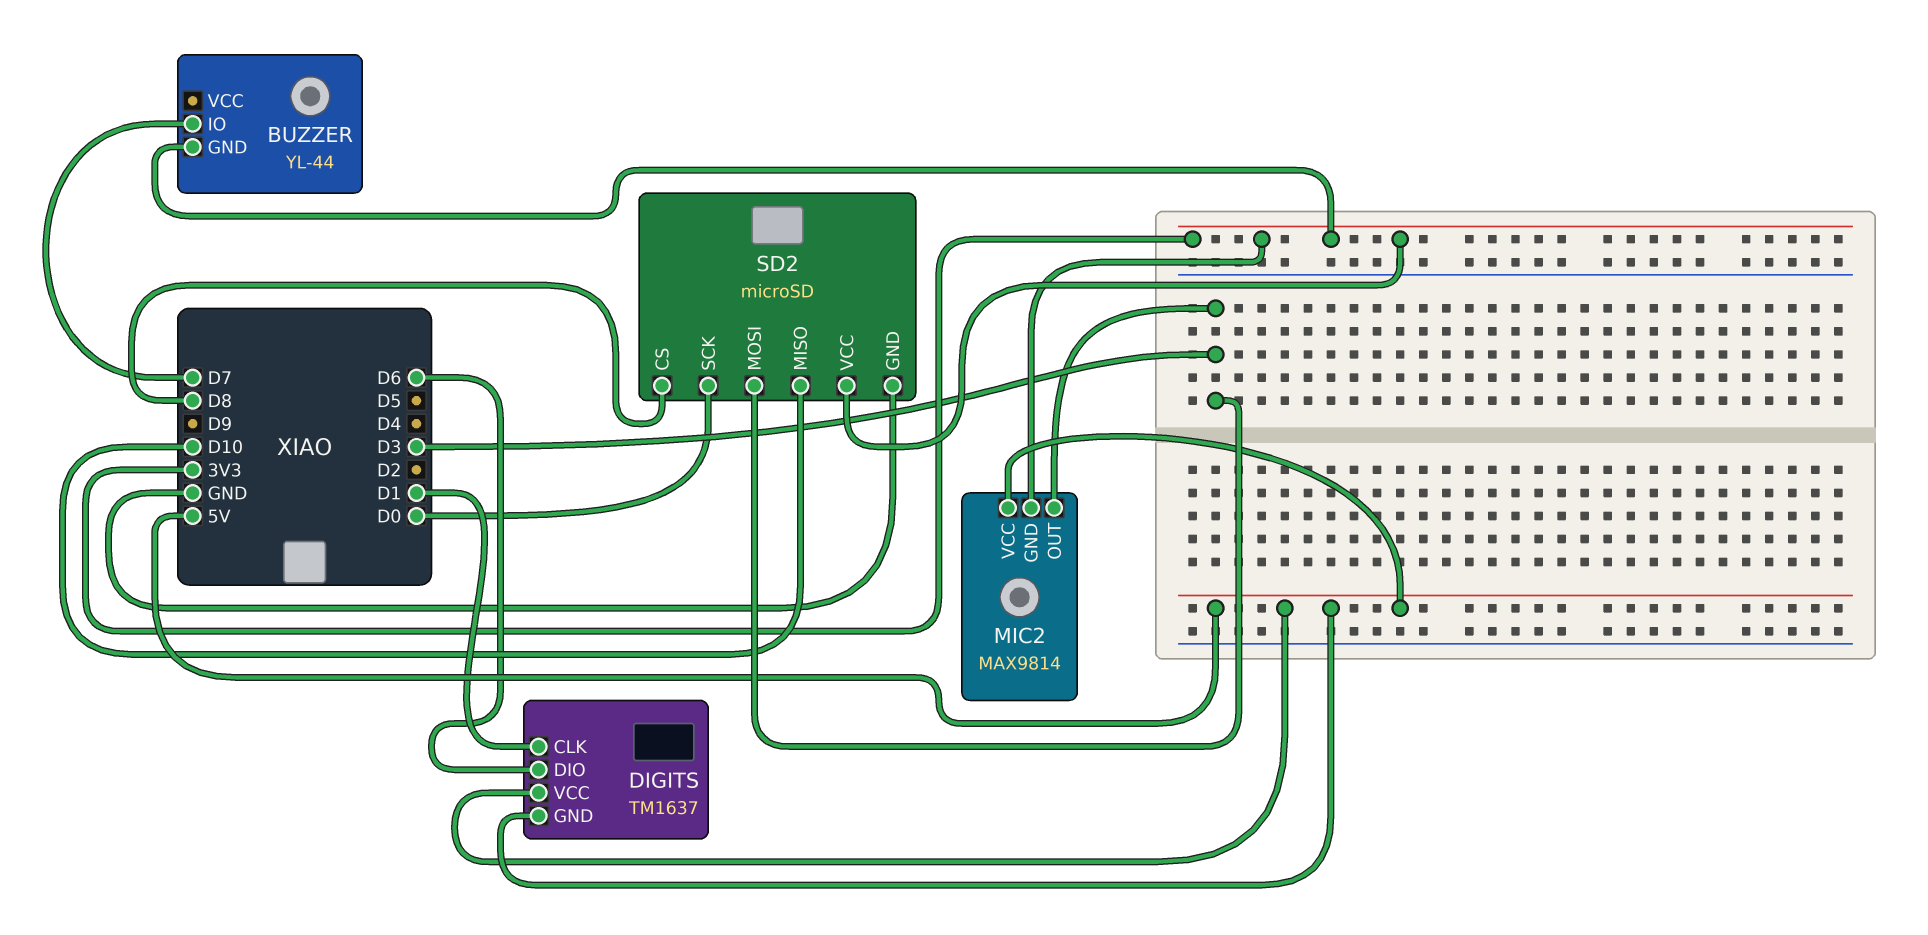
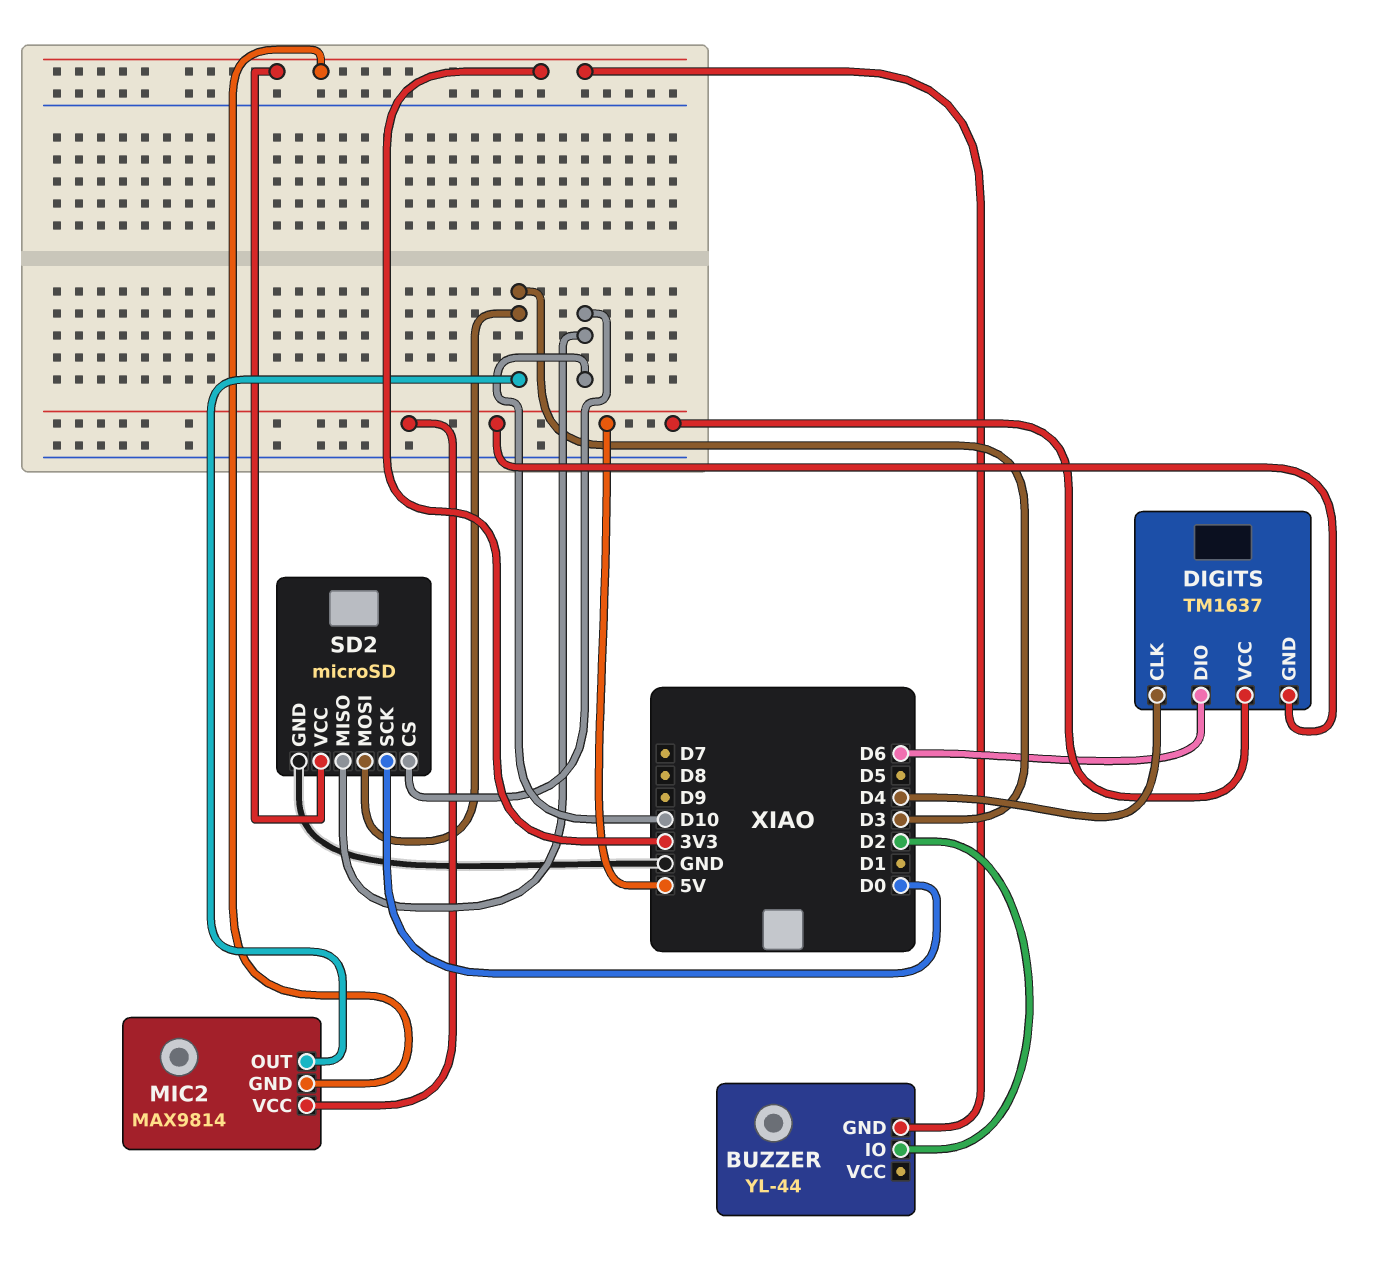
BUZZER pin IO: D7 -> D2
DIGITS pin CLK: D1 -> D4
SD2 pin CS: D8 -> D10

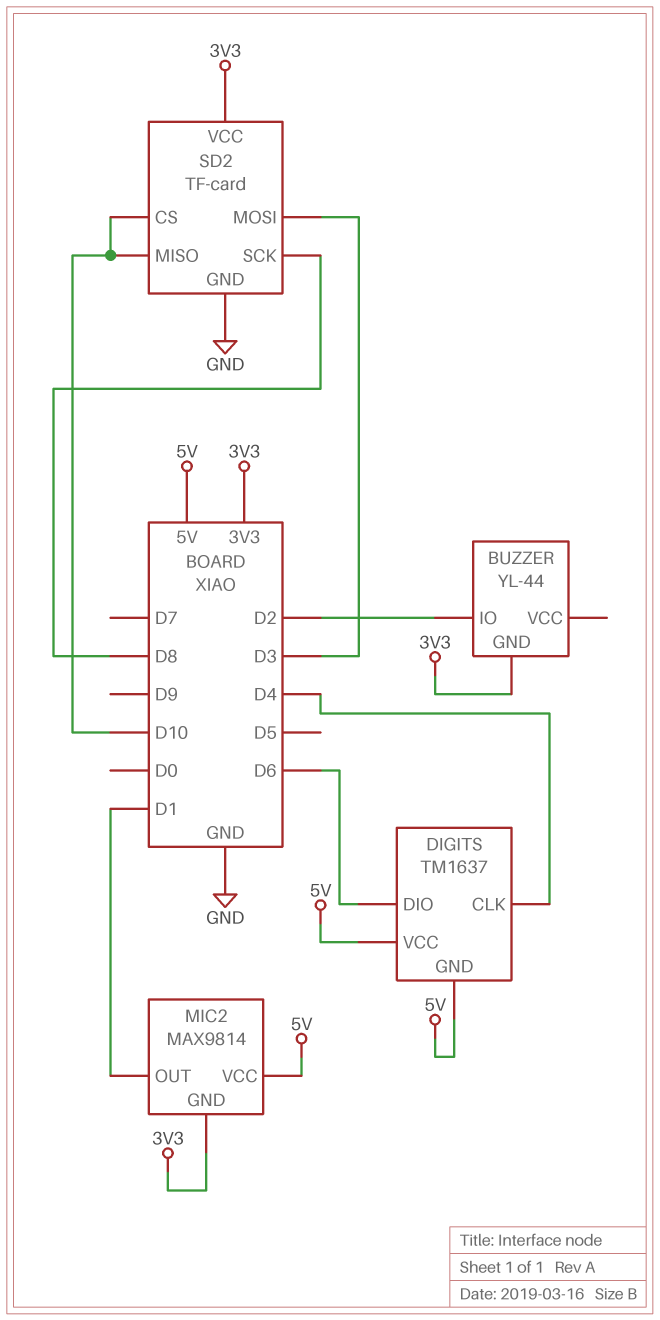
MIC2 pin OUT: D3 -> D1
SD2: microSD -> TF-card
SD2 pin SCK: D0 -> D8

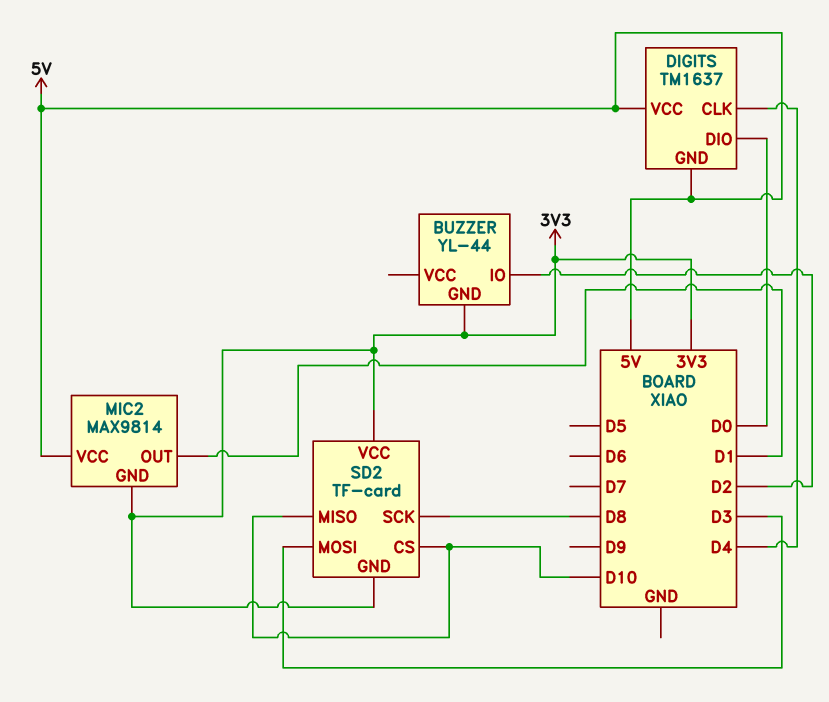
DIGITS pin DIO: D6 -> D0
SD2 pin GND: GND -> 3V3

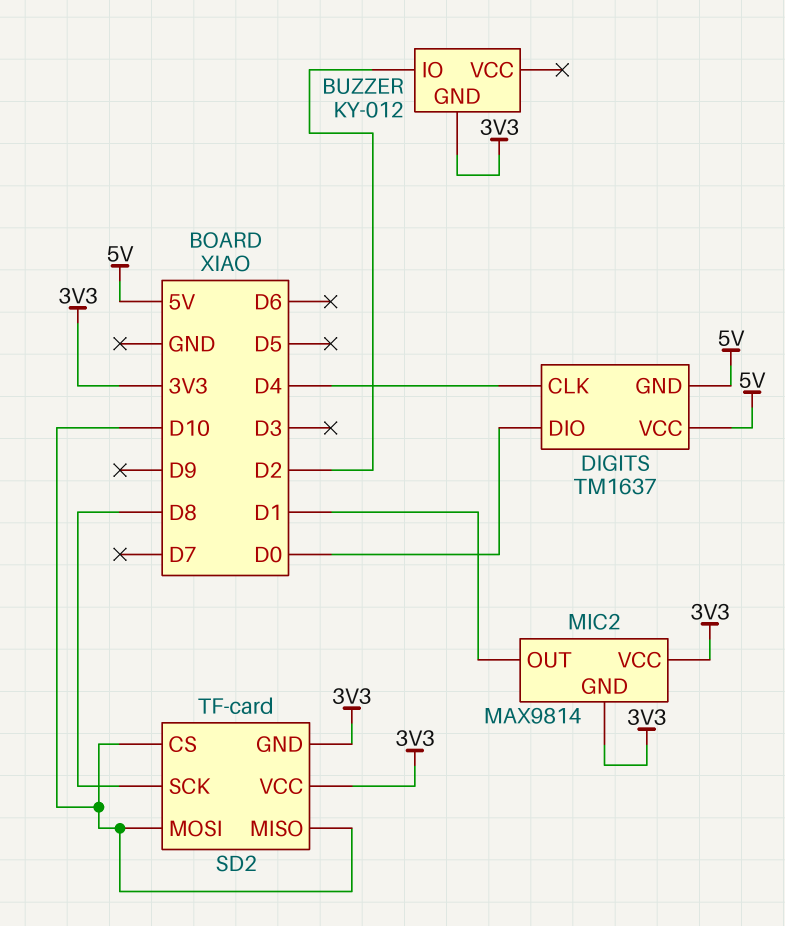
BUZZER: YL-44 -> KY-012
MIC2 pin VCC: 5V -> 3V3
SD2 pin MOSI: D3 -> D10

